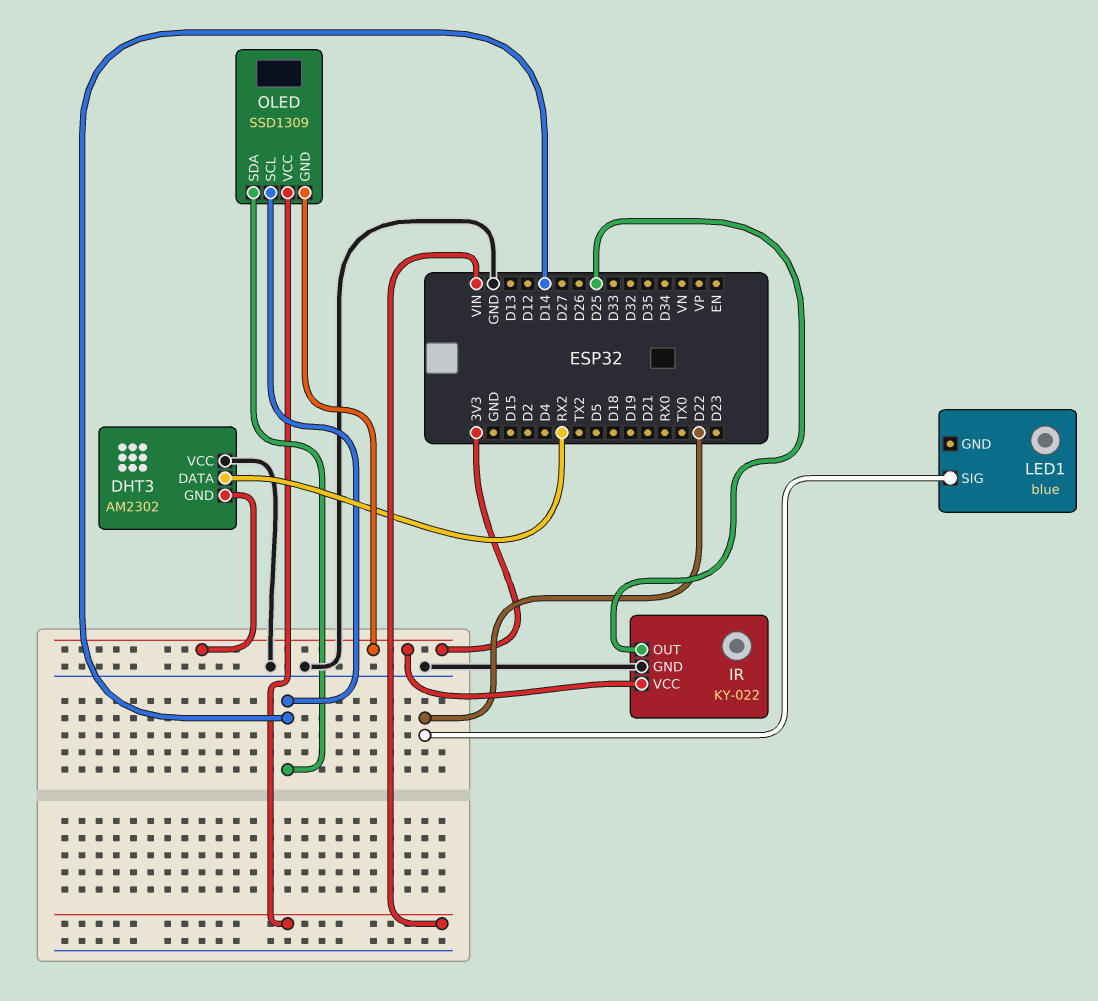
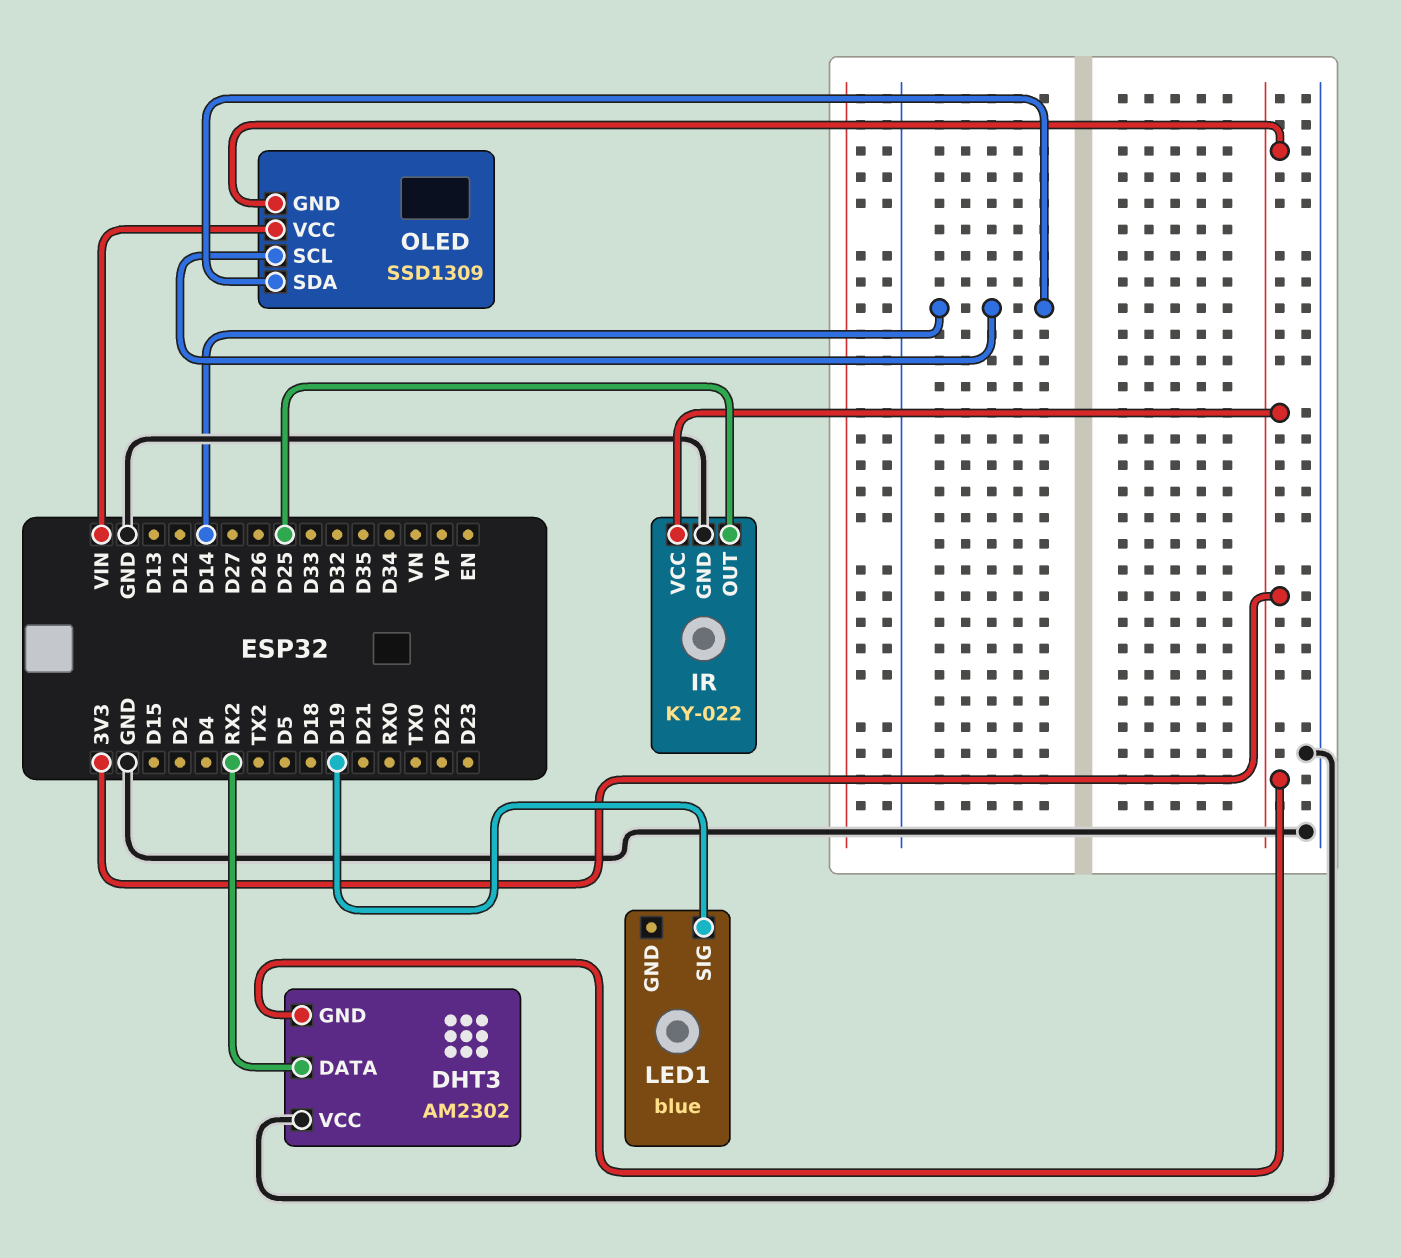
LED1 pin SIG: D22 -> D19

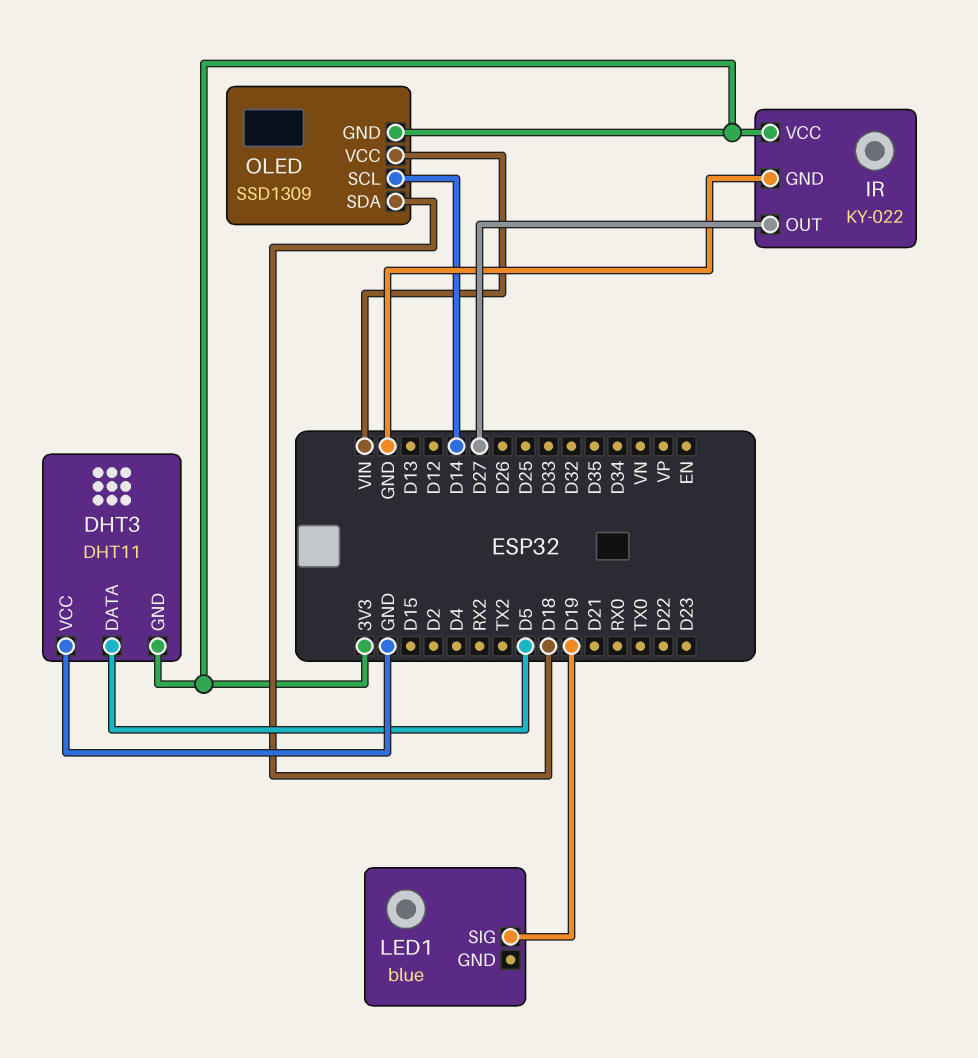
DHT3: AM2302 -> DHT11
DHT3 pin DATA: RX2 -> D5
IR pin OUT: D25 -> D27
OLED pin SDA: D14 -> D18

